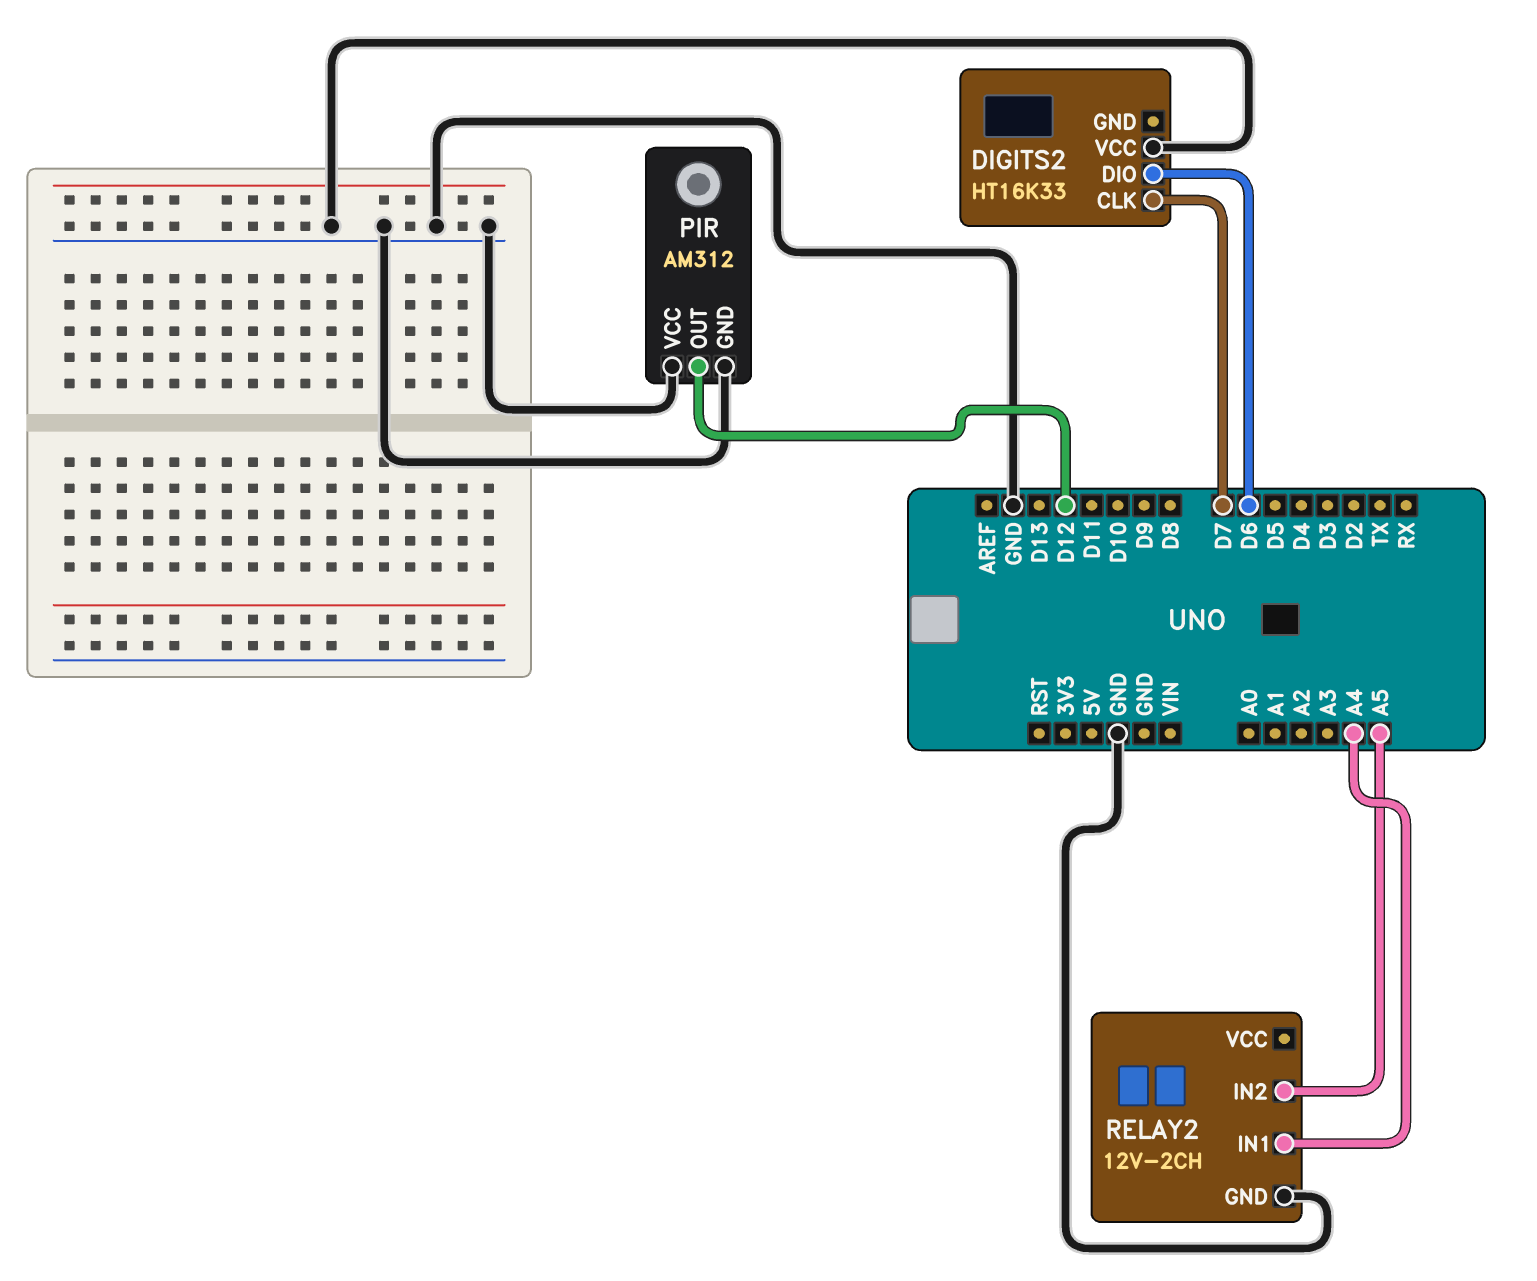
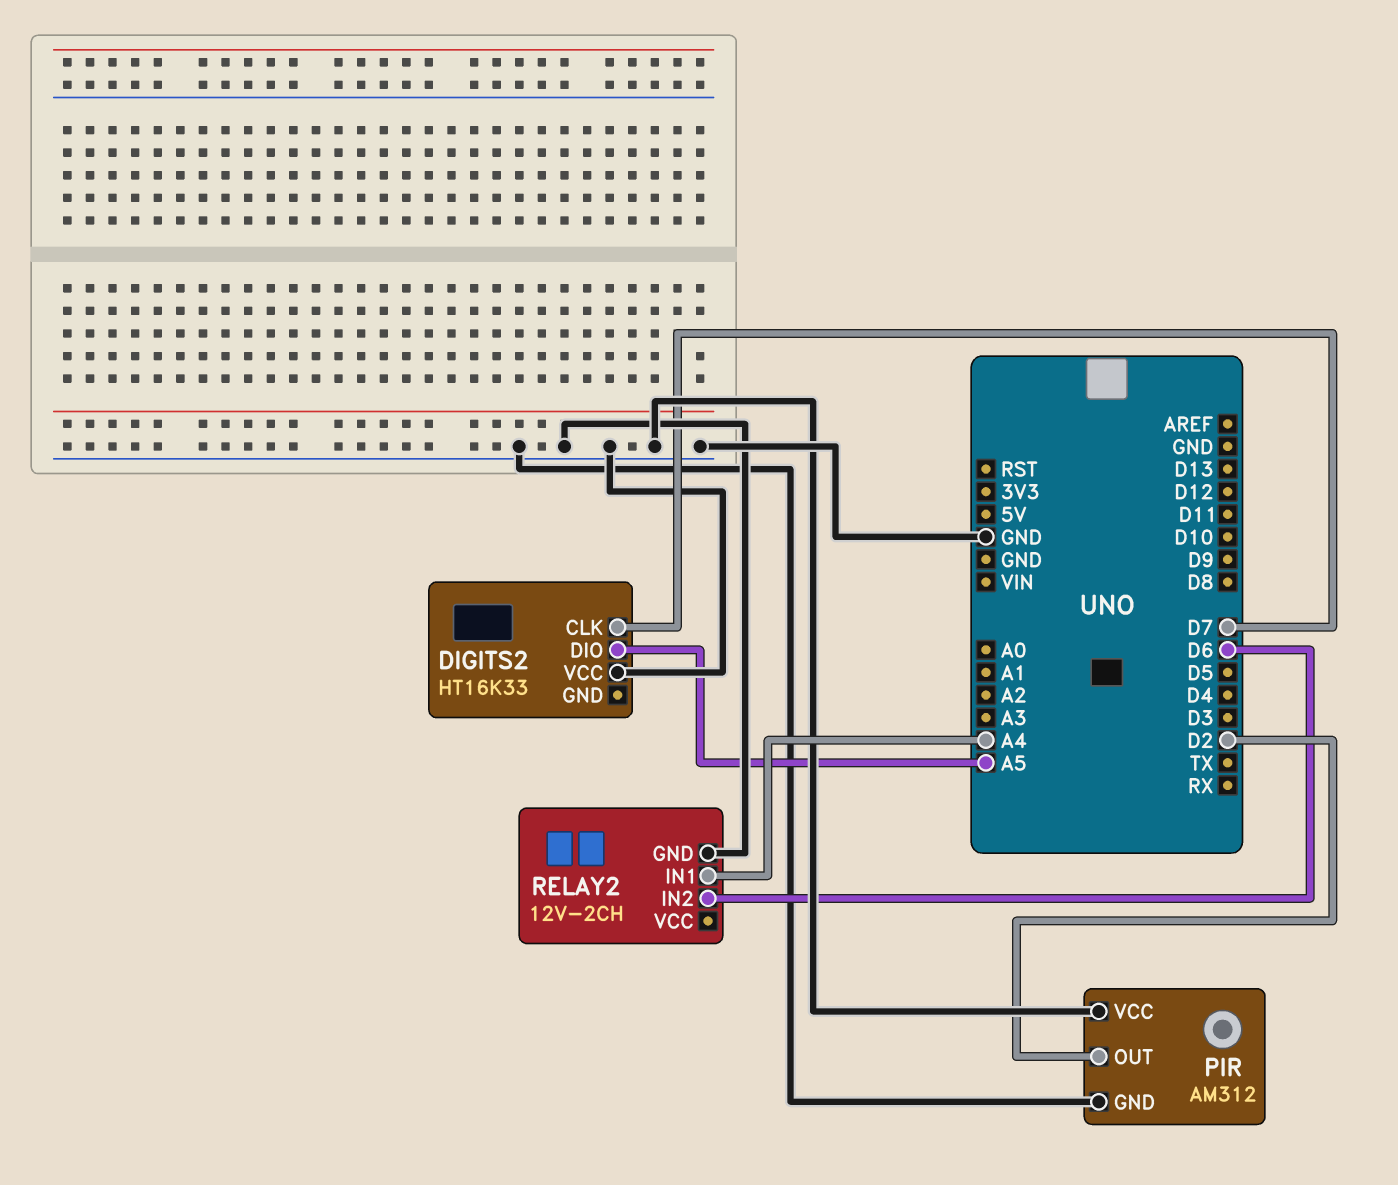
DIGITS2 pin DIO: D6 -> A5
PIR pin OUT: D12 -> D2
RELAY2 pin IN2: A5 -> D6

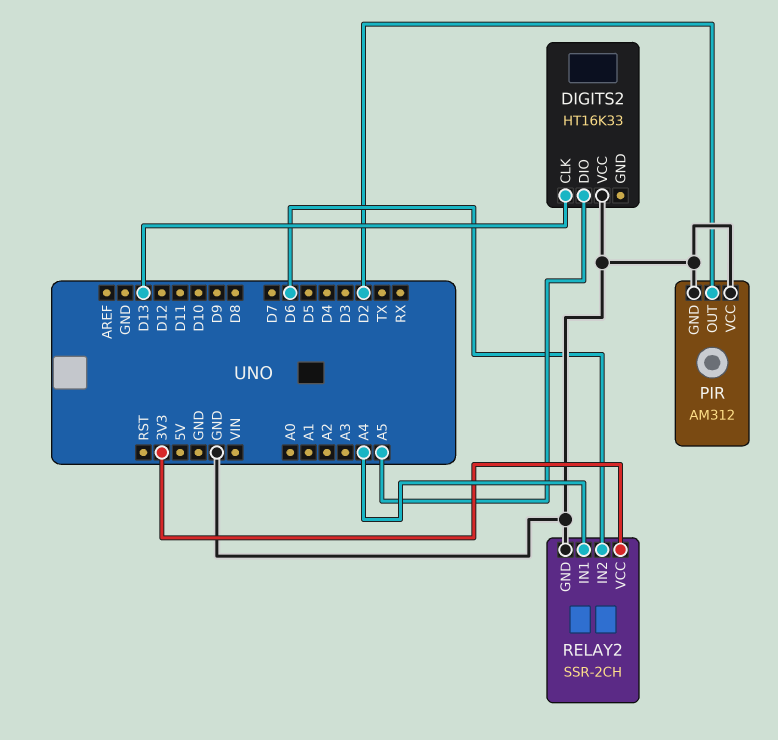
DIGITS2 pin CLK: D7 -> D13
RELAY2: 12V-2CH -> SSR-2CH
RELAY2 pin VCC: none -> 3V3

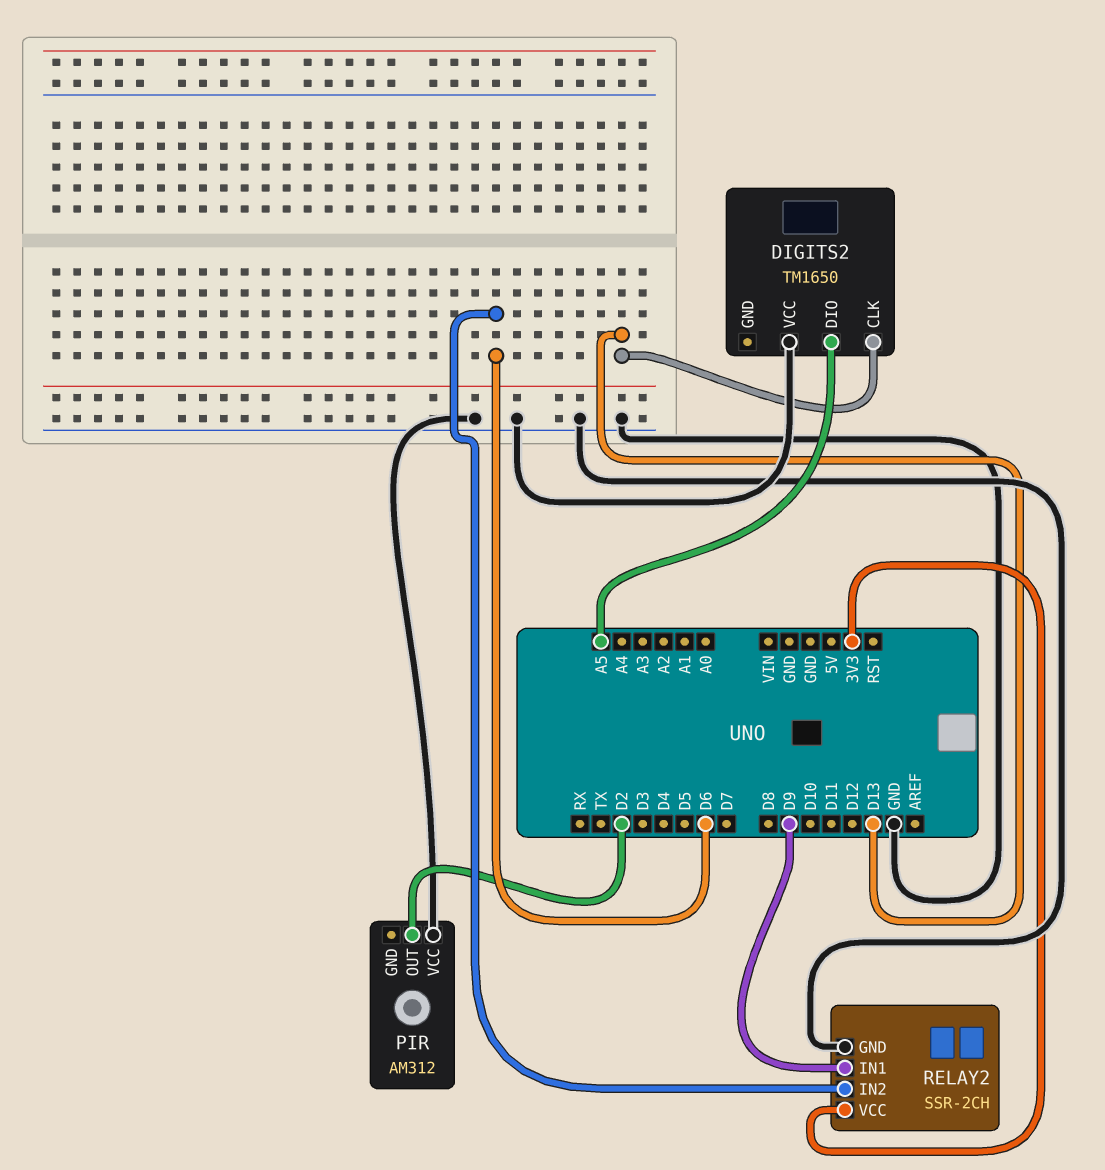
DIGITS2: HT16K33 -> TM1650
PIR pin GND: GND -> none
RELAY2 pin IN1: A4 -> D9

